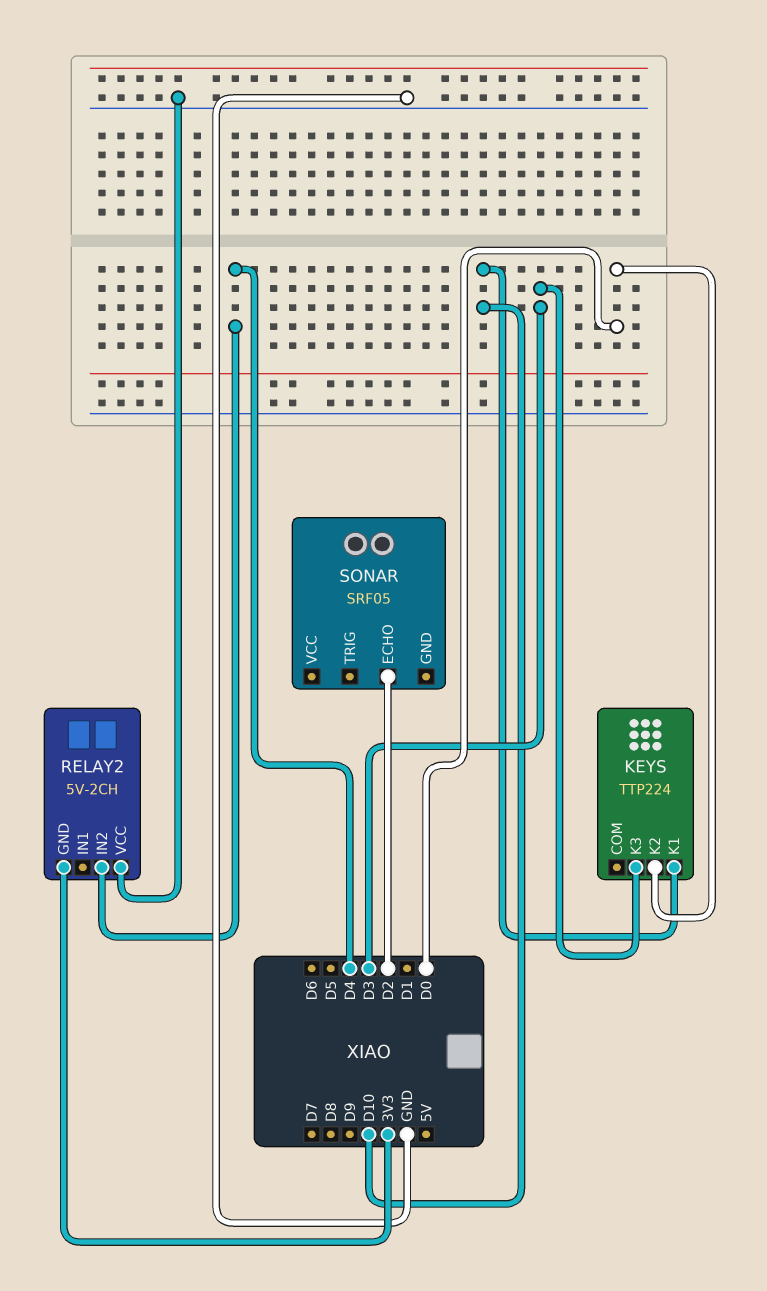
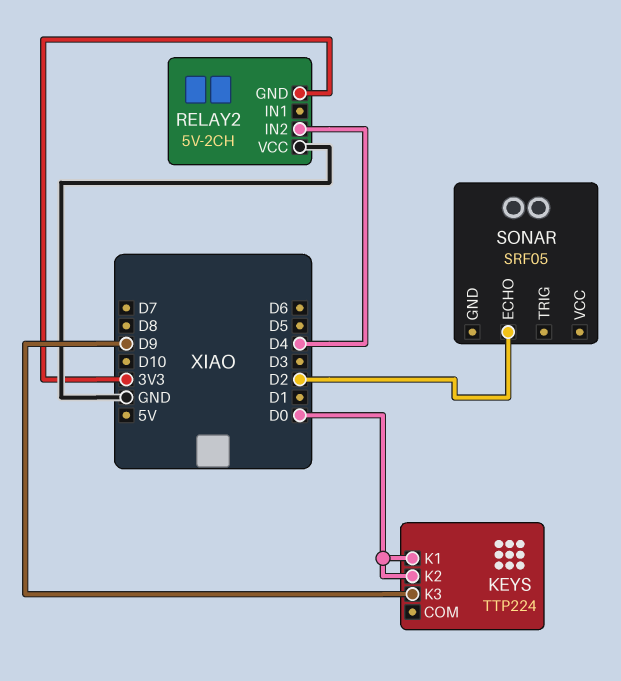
KEYS pin K1: D10 -> D0
KEYS pin K3: D3 -> D9

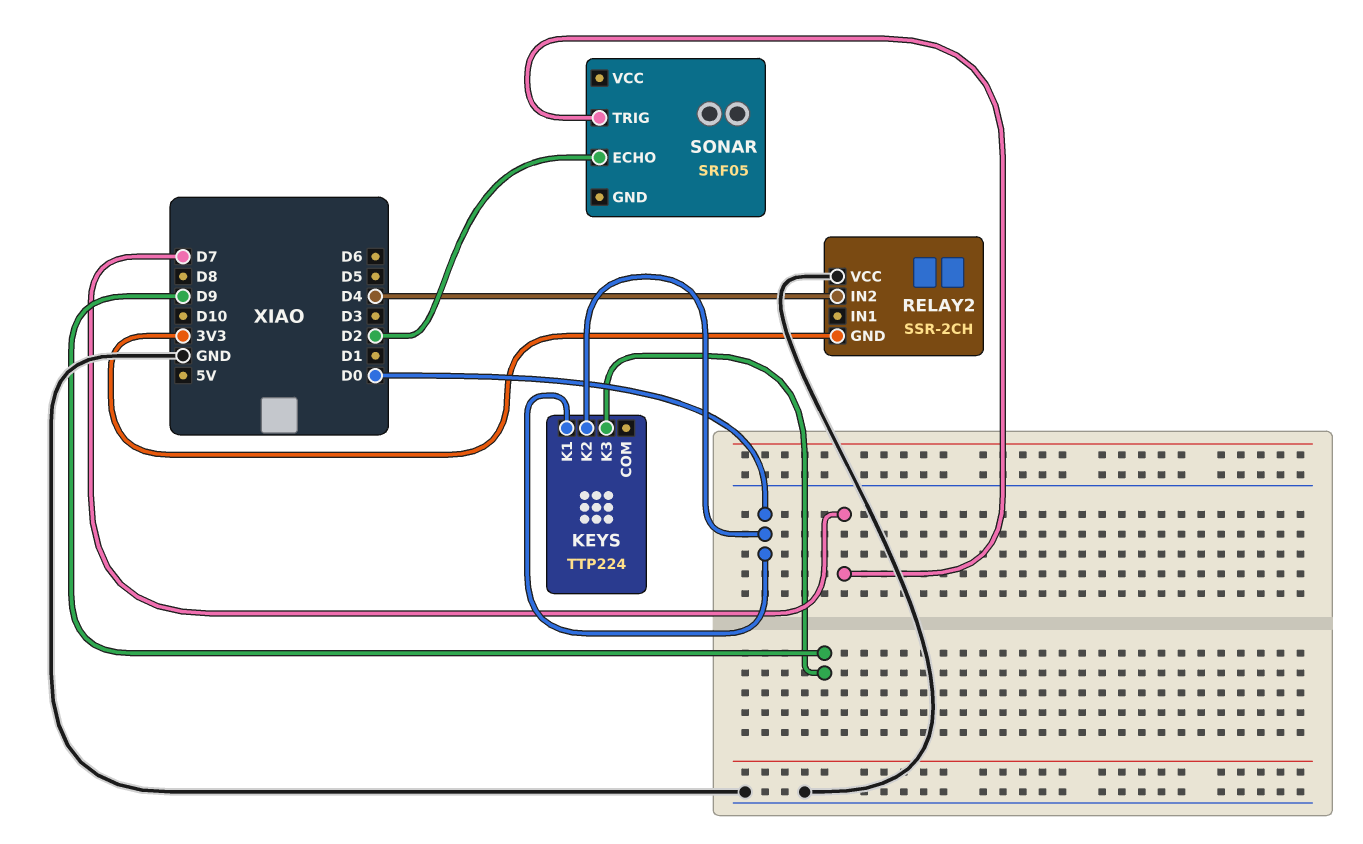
RELAY2: 5V-2CH -> SSR-2CH
SONAR pin TRIG: none -> D7

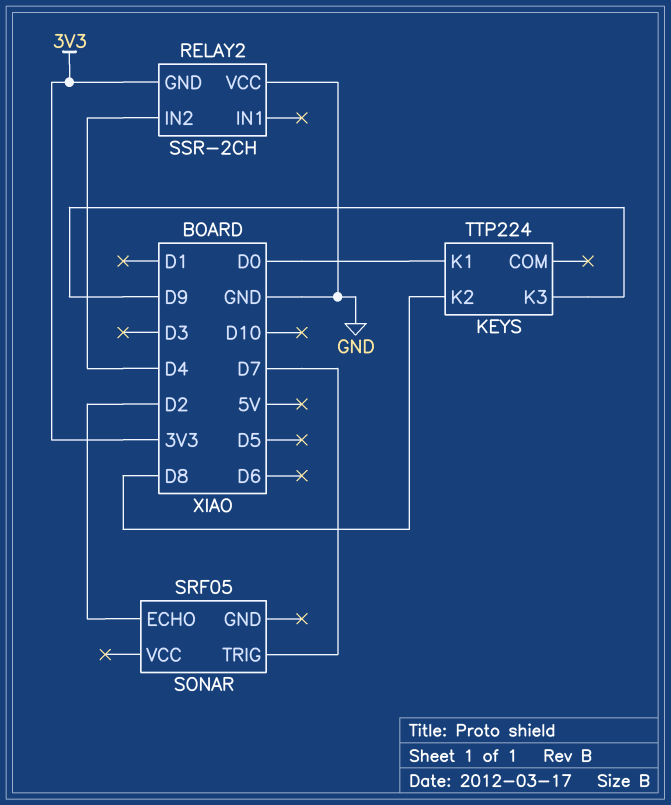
KEYS pin K2: D0 -> D8

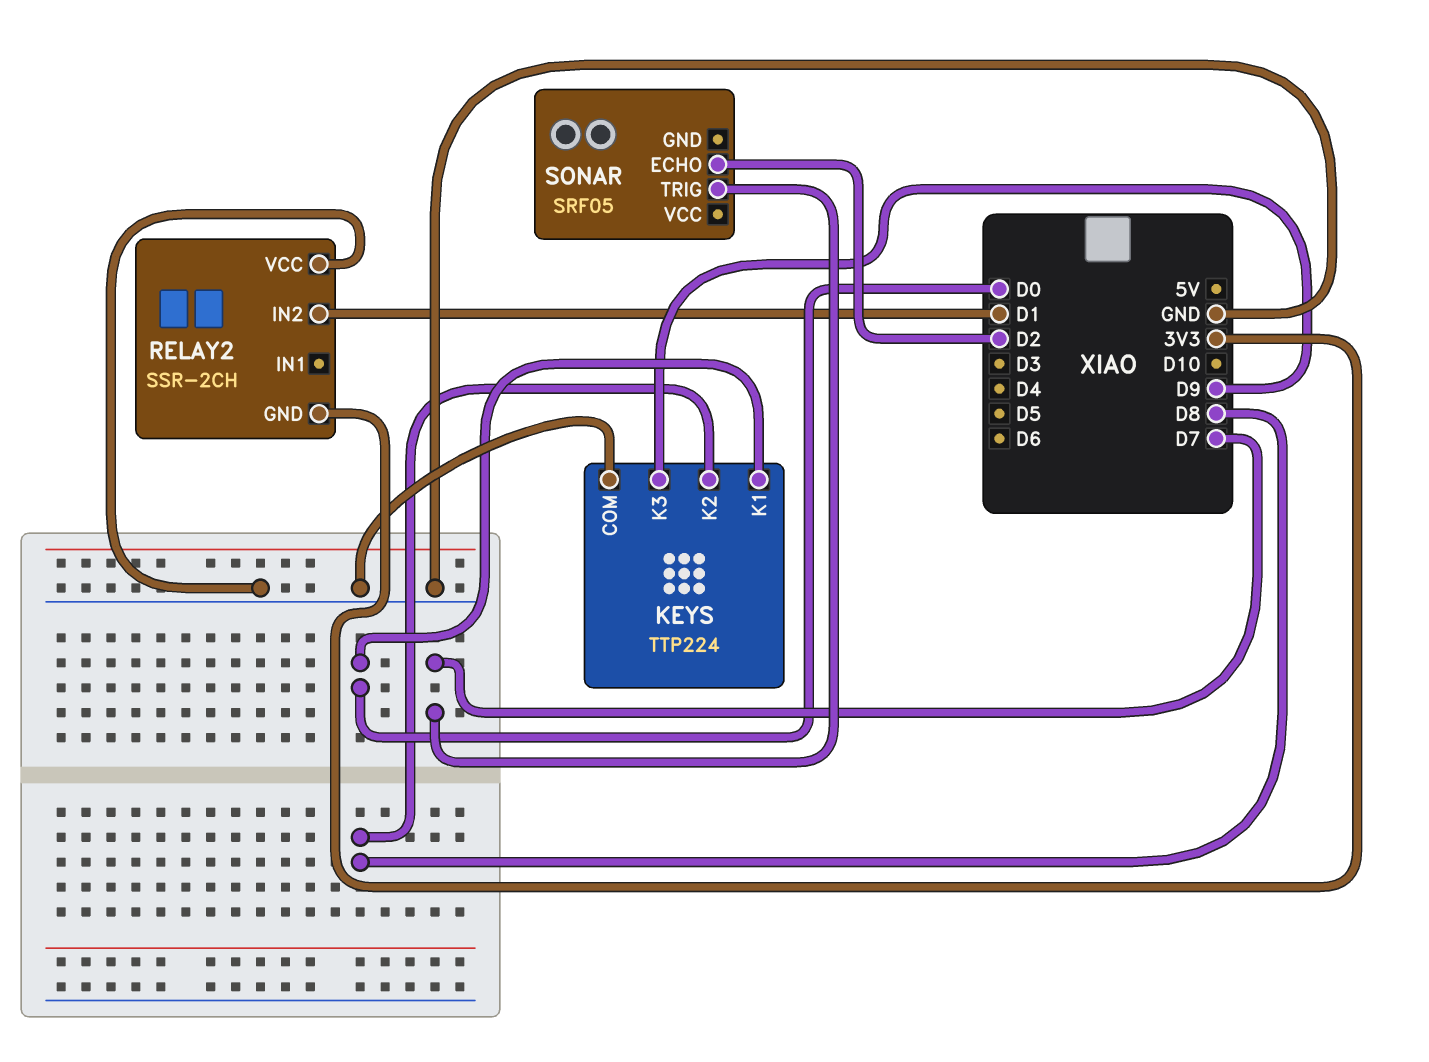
KEYS pin COM: none -> GND
RELAY2 pin IN2: D4 -> D1

